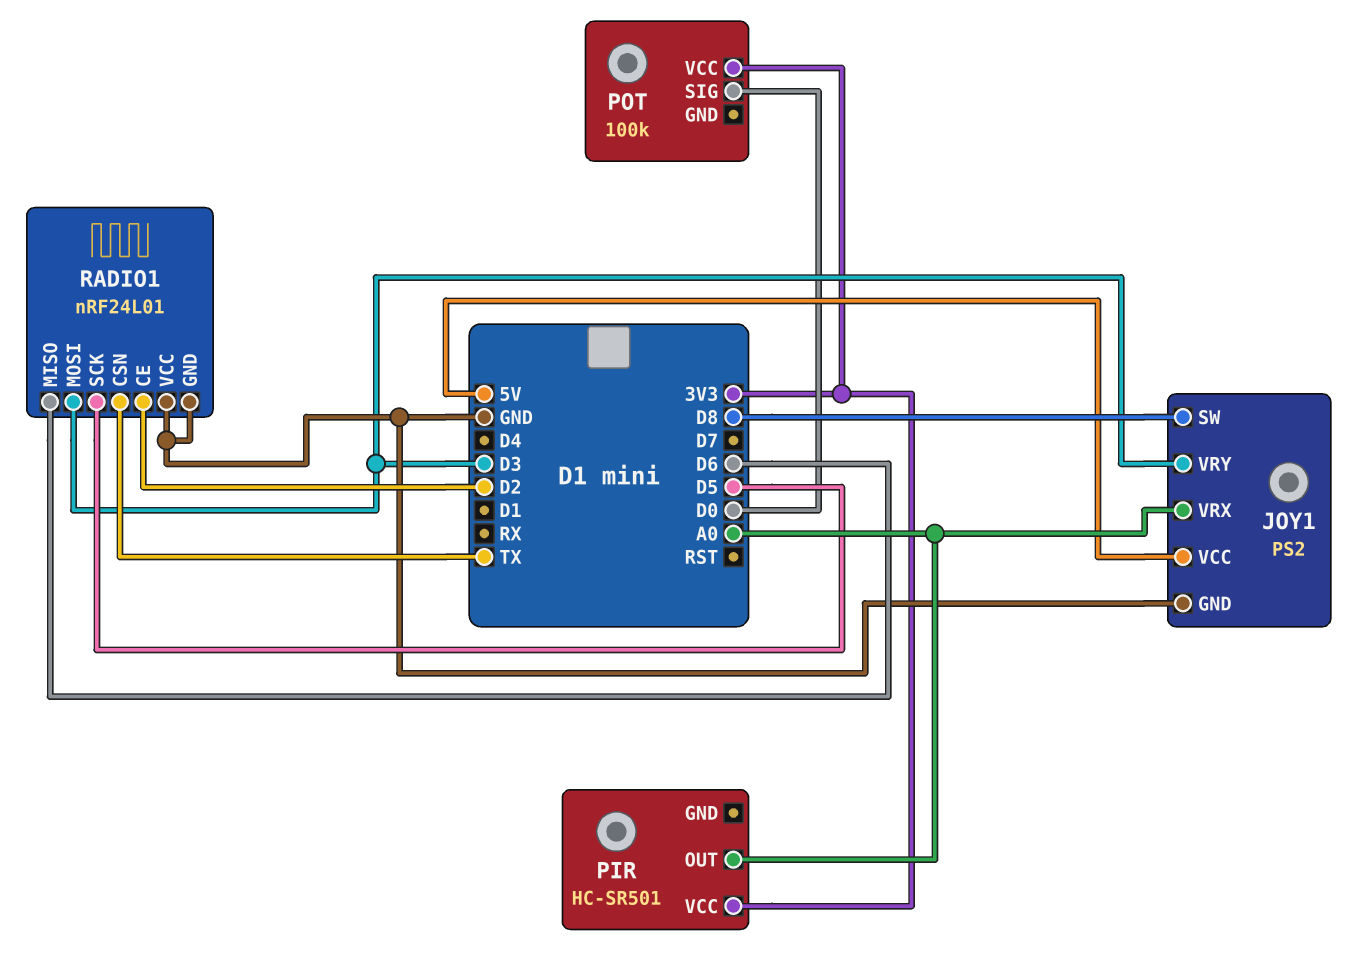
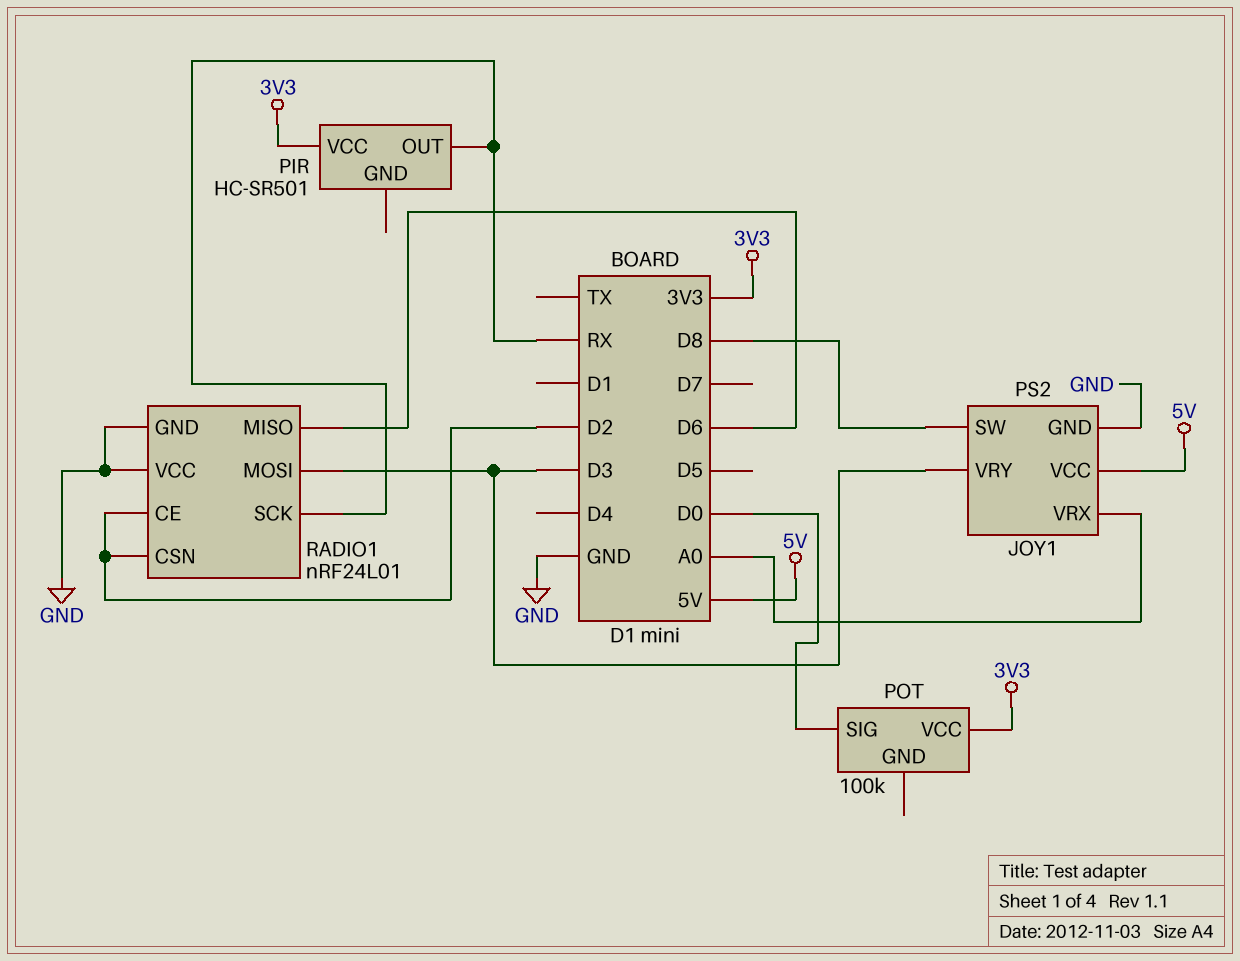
PIR pin OUT: A0 -> RX
RADIO1 pin CSN: TX -> D2
RADIO1 pin SCK: D5 -> RX

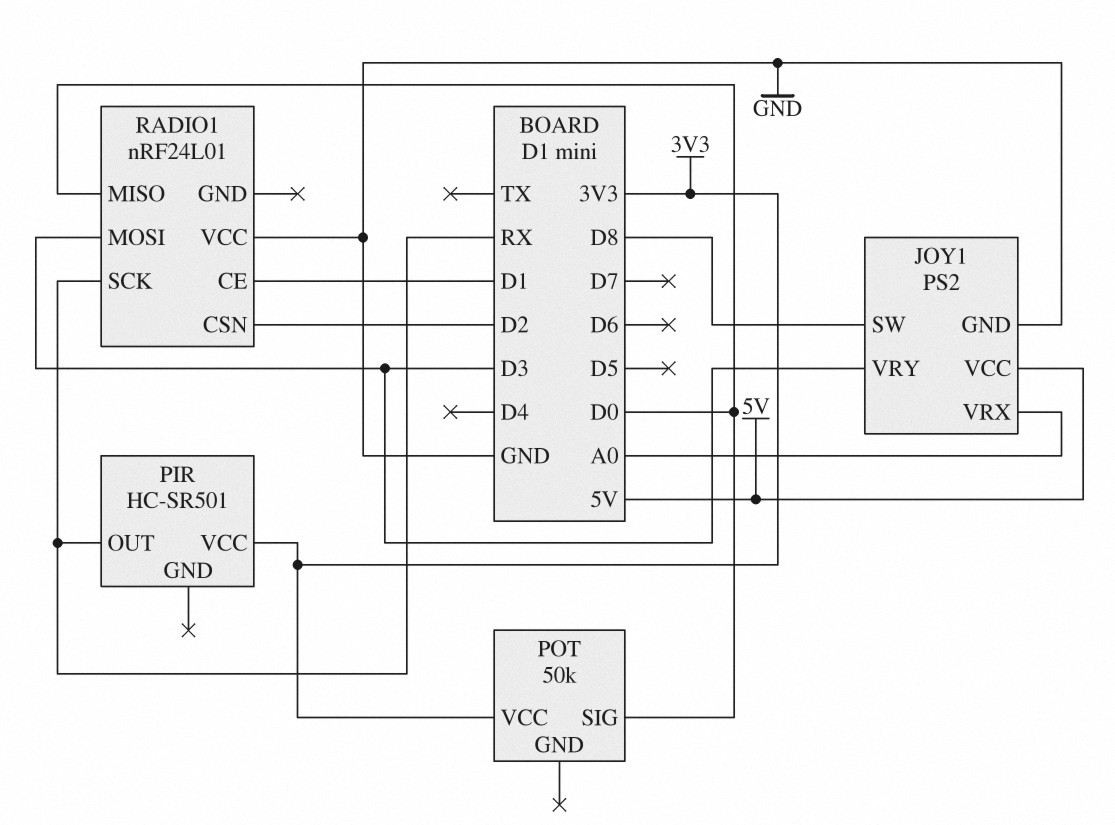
POT: 100k -> 50k
RADIO1 pin CE: D2 -> D1
RADIO1 pin GND: GND -> none
RADIO1 pin MISO: D6 -> D0

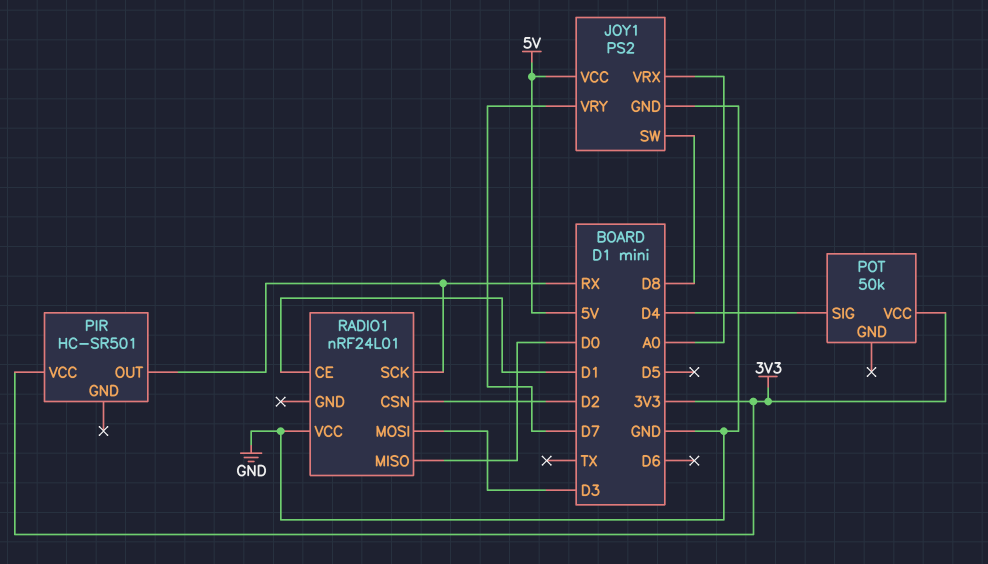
JOY1 pin VRY: D3 -> D7
POT pin SIG: D0 -> D4

